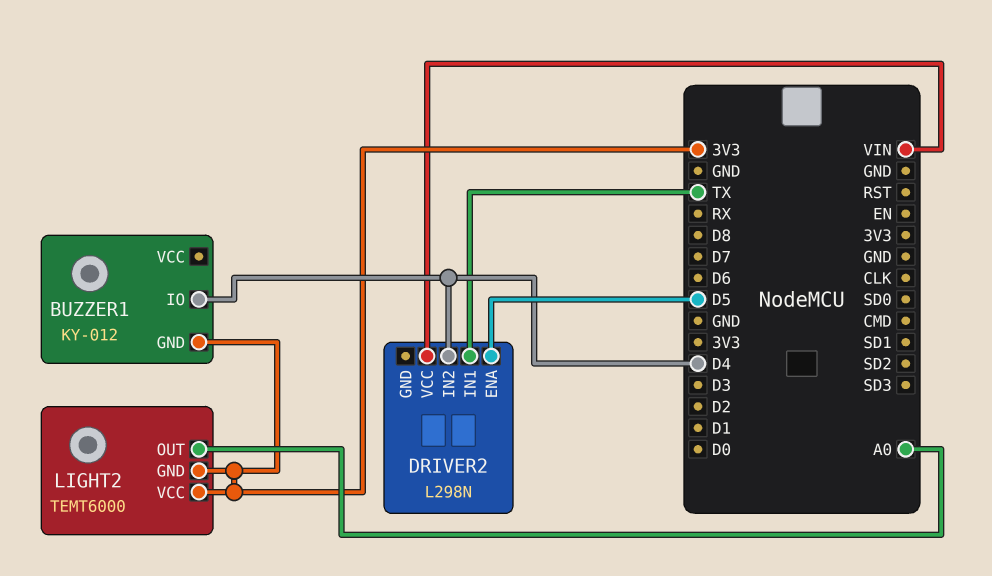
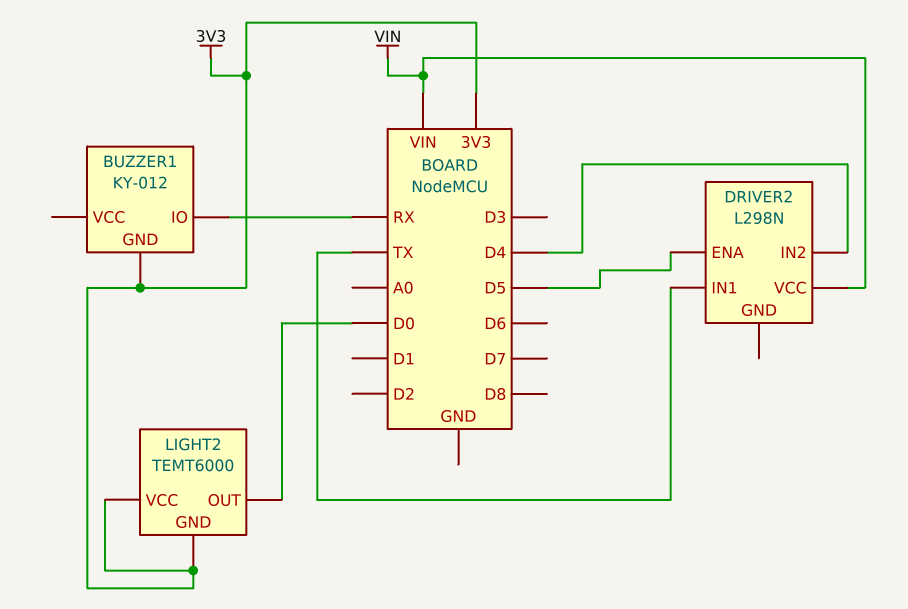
BUZZER1 pin IO: D4 -> RX
LIGHT2 pin OUT: A0 -> D0

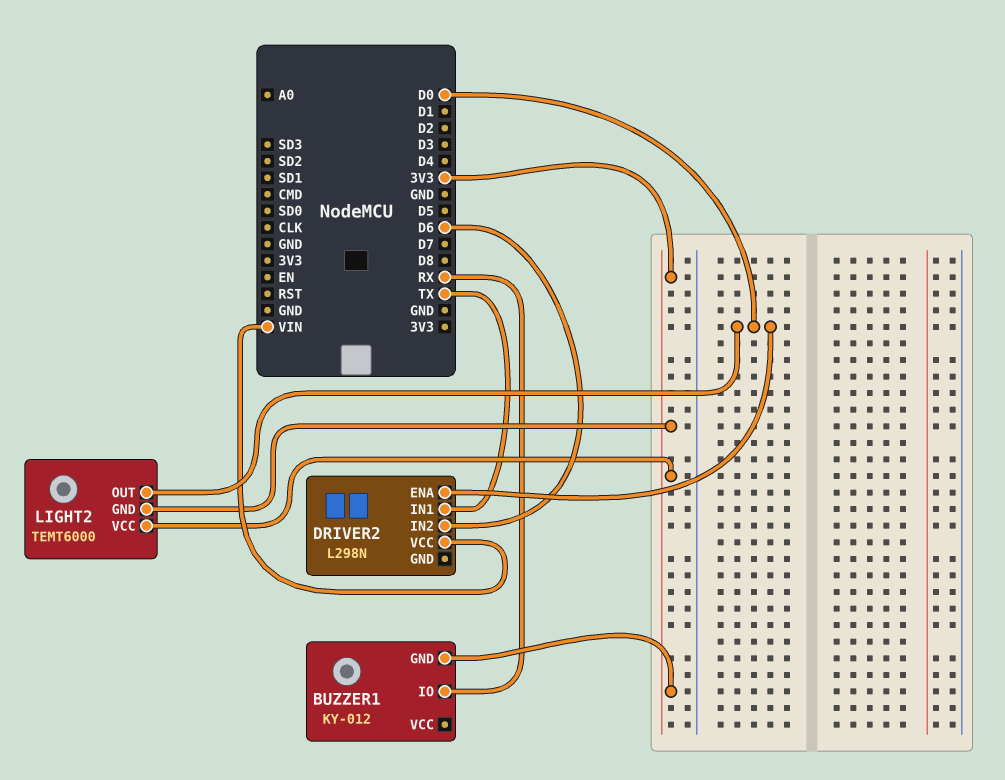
DRIVER2 pin ENA: D5 -> D0
DRIVER2 pin IN2: D4 -> D6

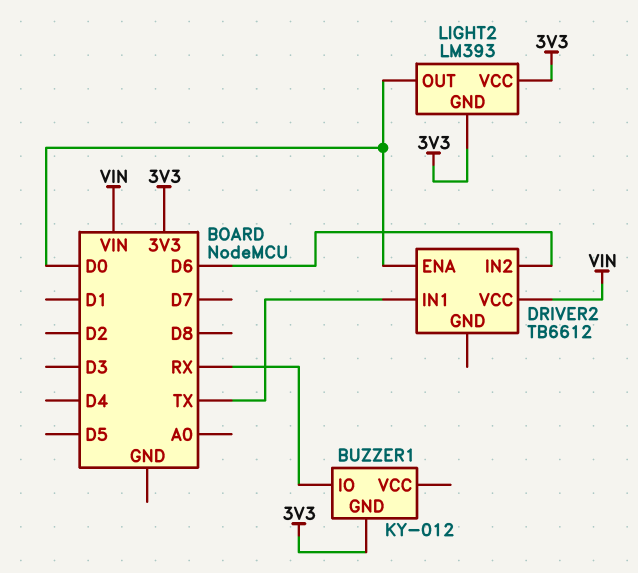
DRIVER2: L298N -> TB6612
LIGHT2: TEMT6000 -> LM393

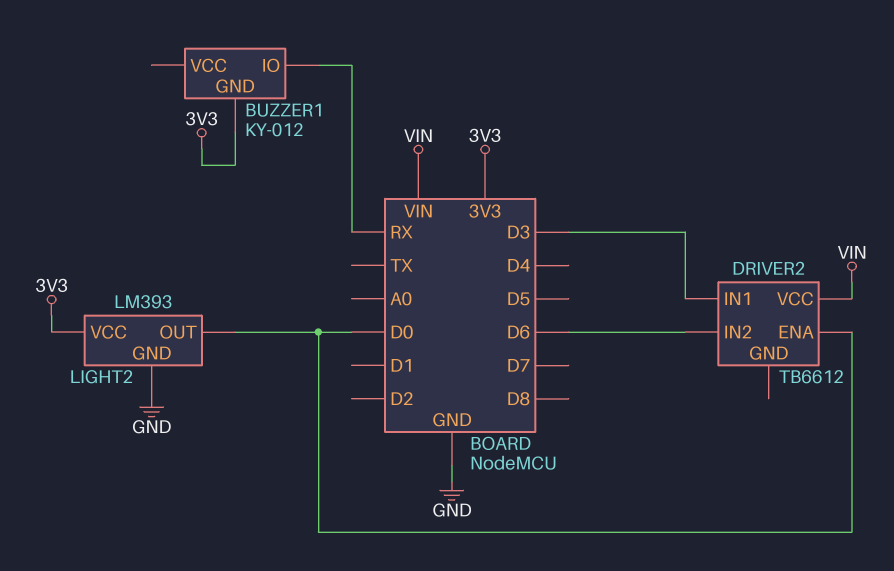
DRIVER2 pin IN1: TX -> D3
LIGHT2 pin GND: 3V3 -> GND

